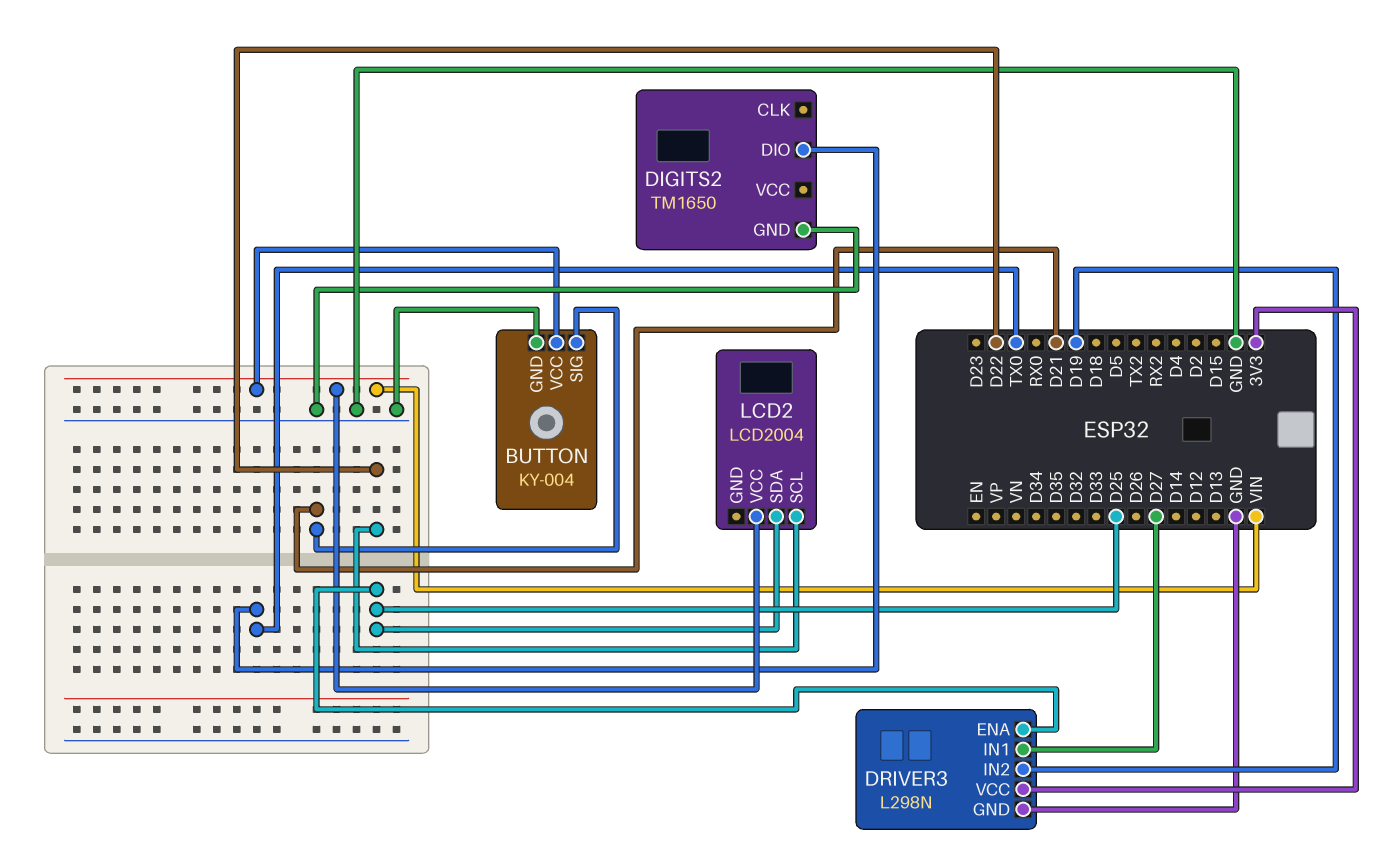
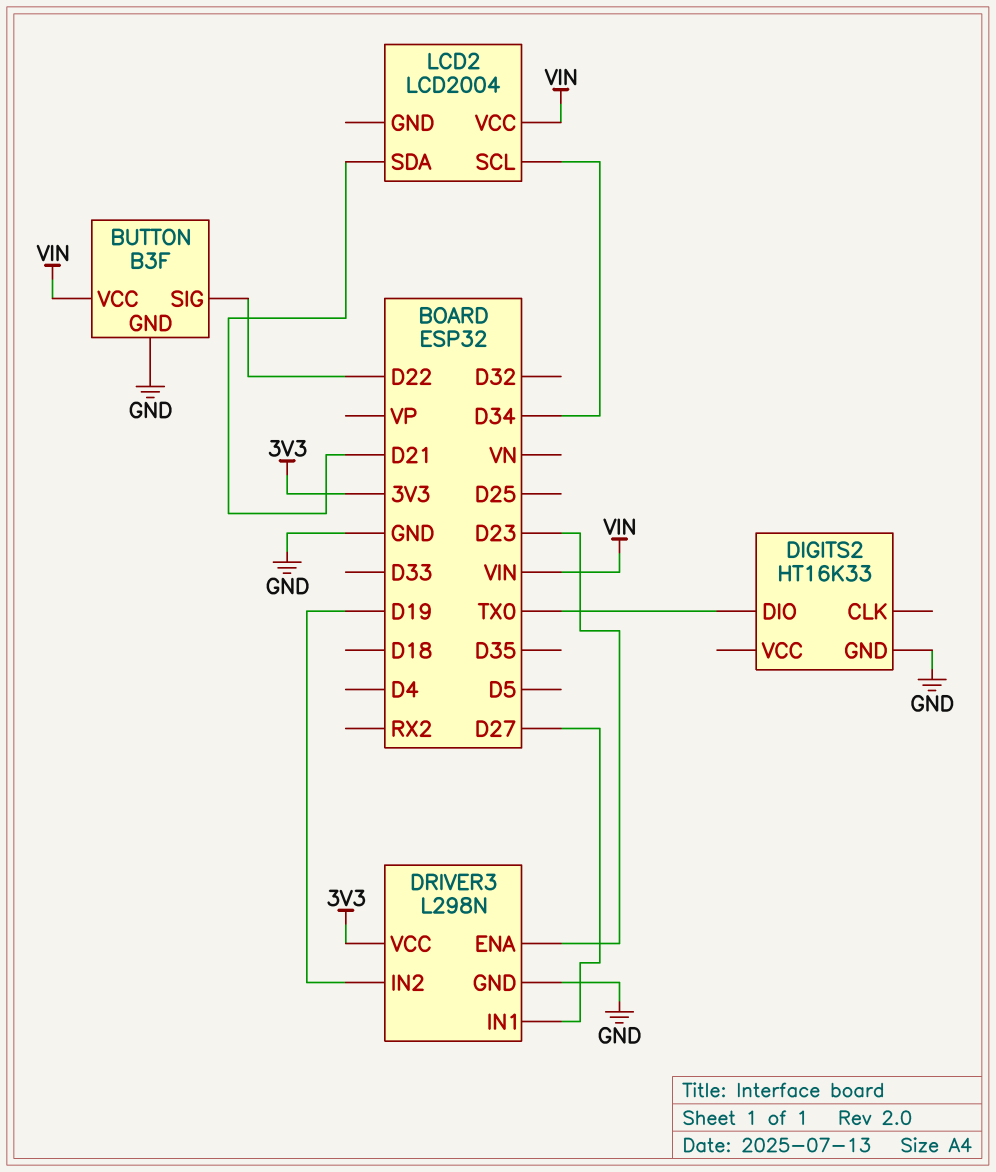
BUTTON: KY-004 -> B3F
BUTTON pin SIG: D21 -> D22
DIGITS2: TM1650 -> HT16K33
DRIVER3 pin ENA: D25 -> D23
LCD2 pin SCL: D22 -> D34
LCD2 pin SDA: D25 -> D21

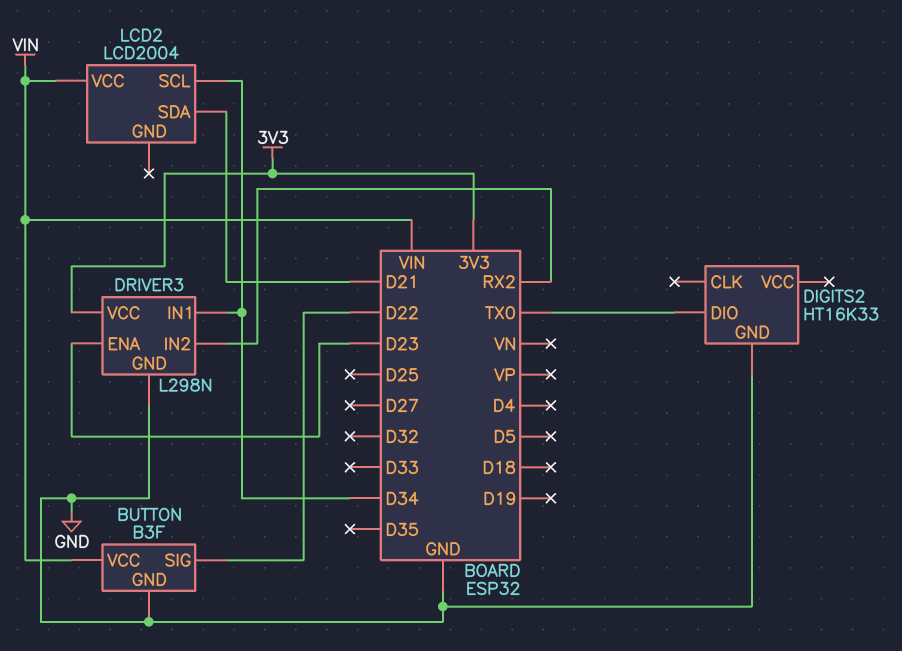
DRIVER3 pin IN1: D27 -> D34
DRIVER3 pin IN2: D19 -> RX2

